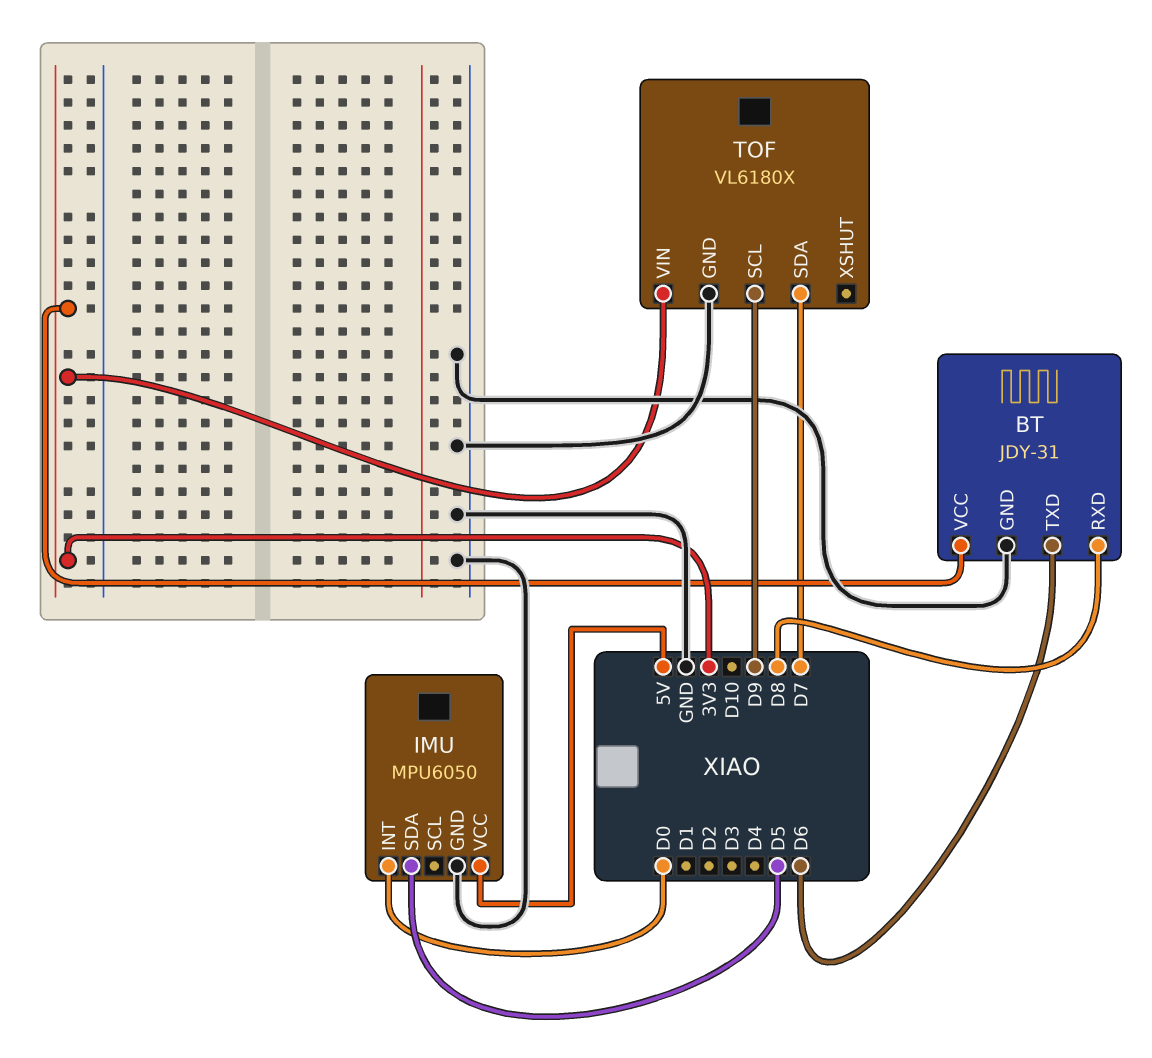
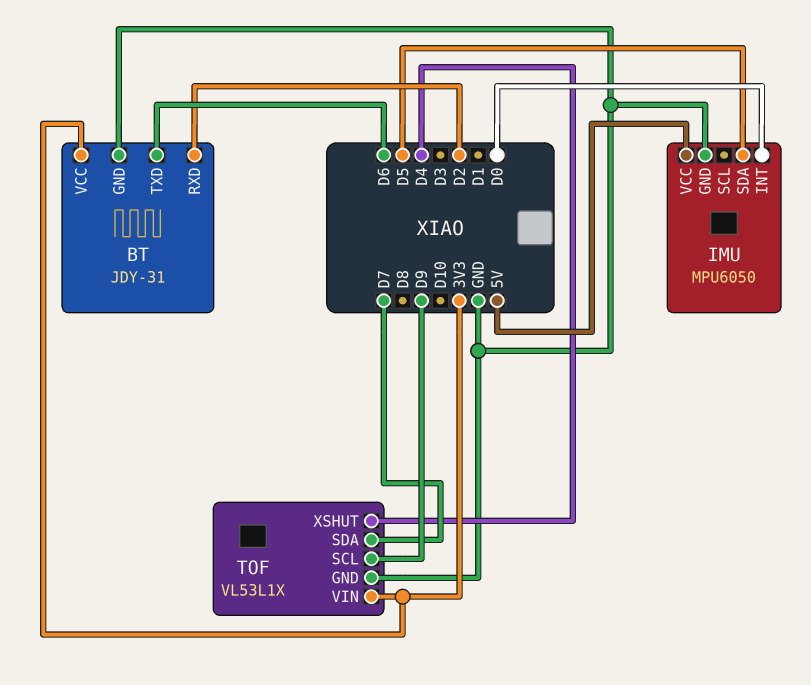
BT pin RXD: D8 -> D2
TOF: VL6180X -> VL53L1X
TOF pin XSHUT: none -> D4

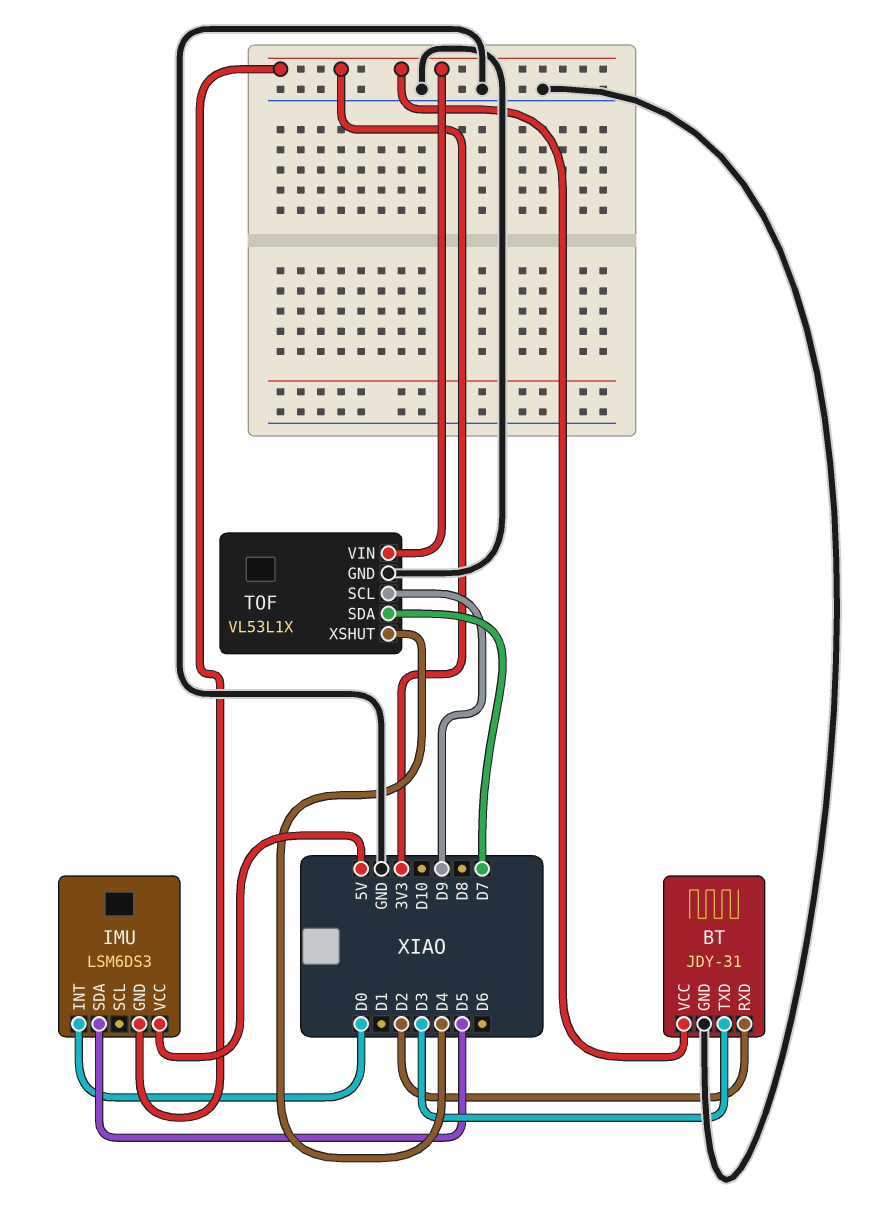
BT pin TXD: D6 -> D3
IMU: MPU6050 -> LSM6DS3
IMU pin GND: GND -> 3V3

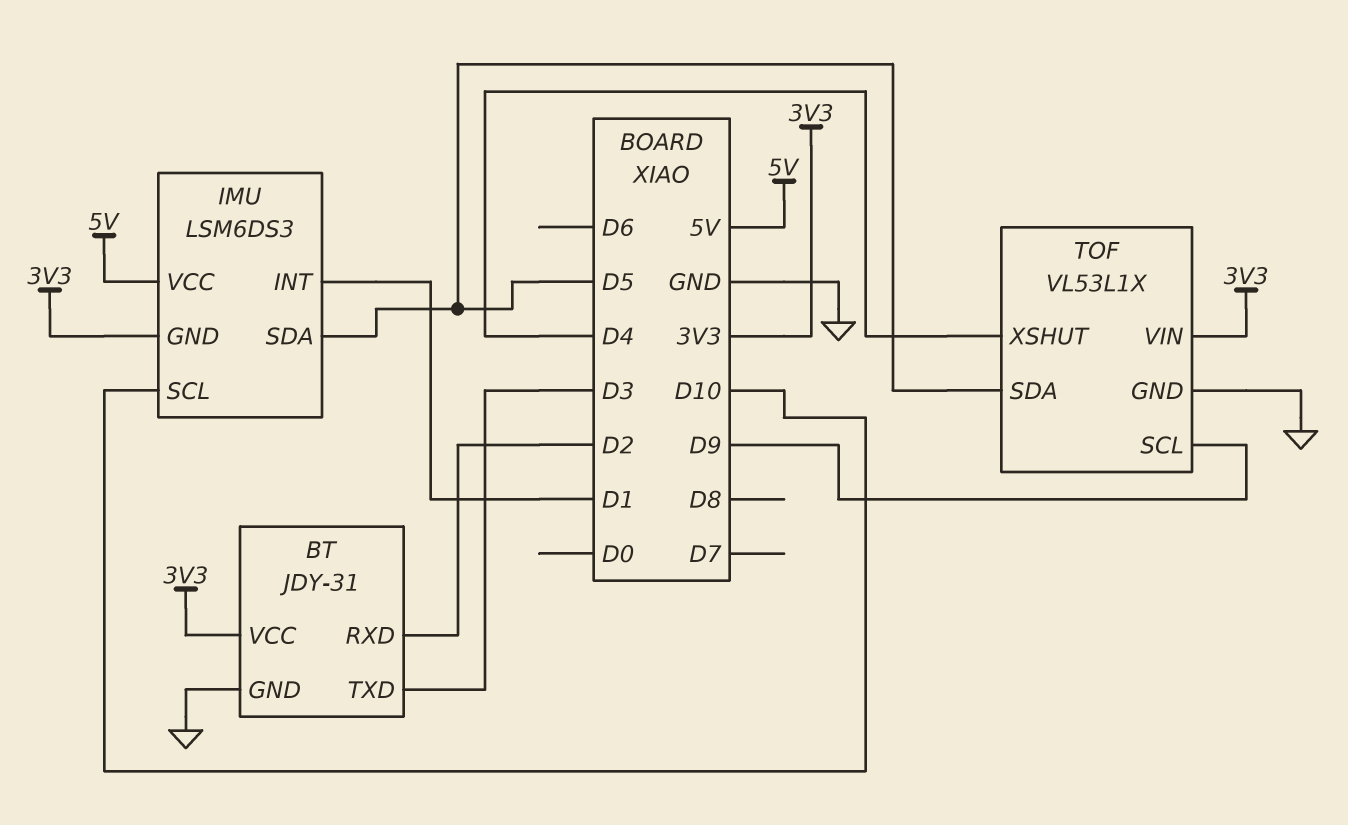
IMU pin INT: D0 -> D1
IMU pin SCL: none -> D10
TOF pin SDA: D7 -> D5

